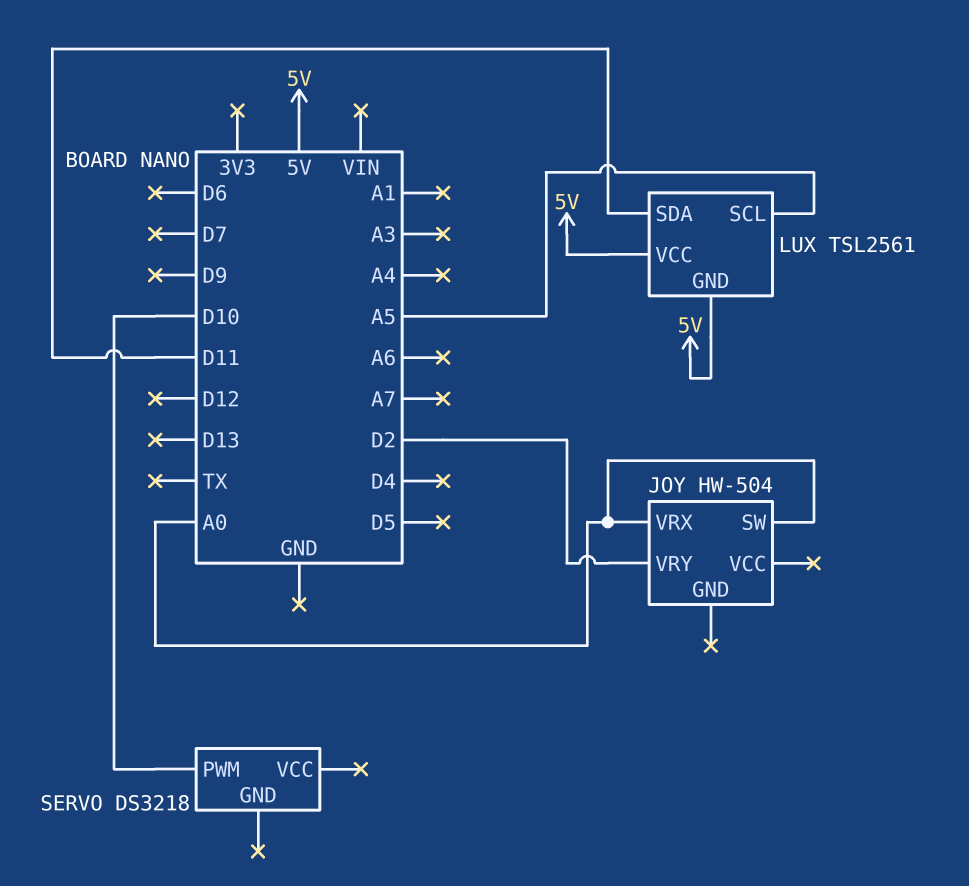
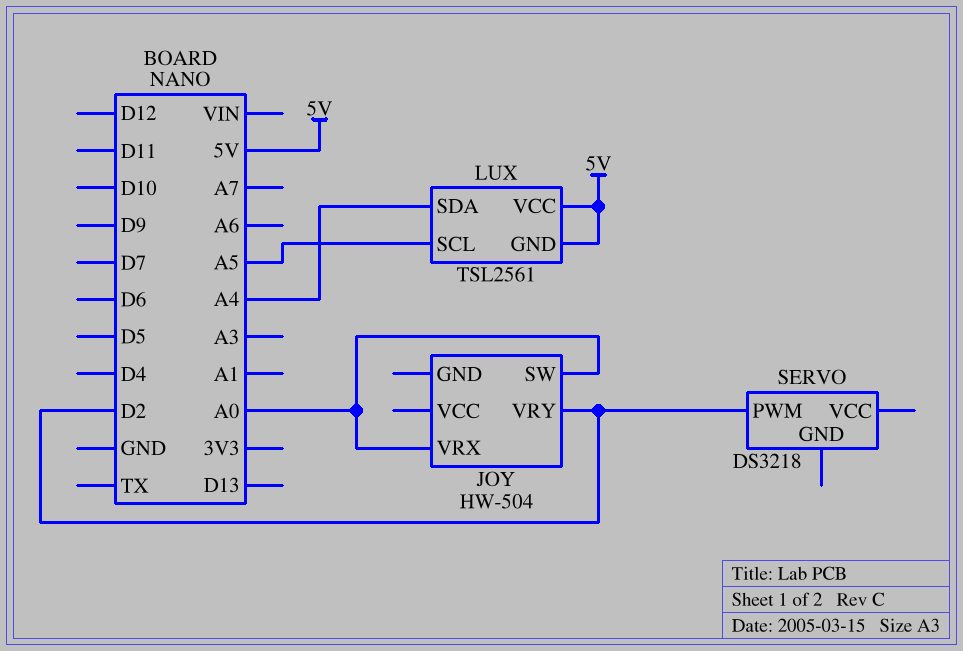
LUX pin SDA: D11 -> A4
SERVO pin PWM: D10 -> D2

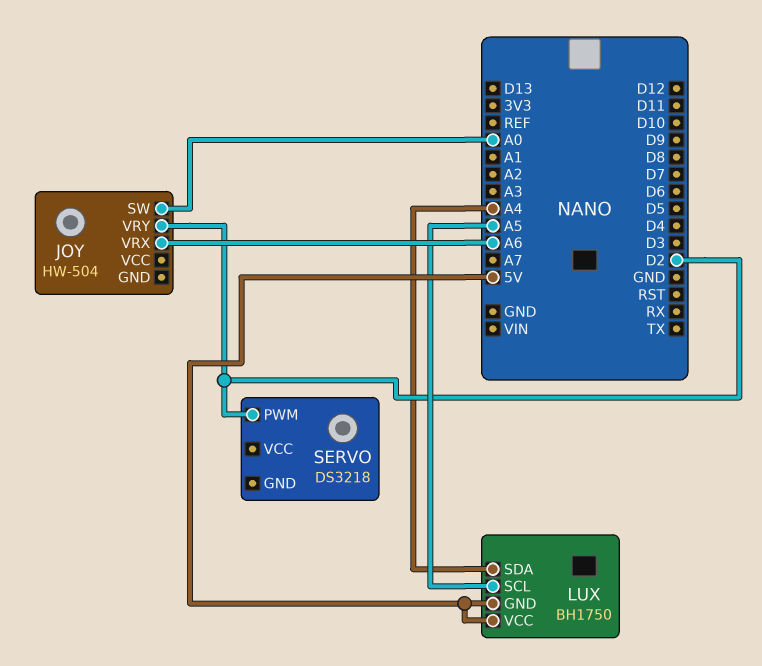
JOY pin VRX: A0 -> A6
LUX: TSL2561 -> BH1750

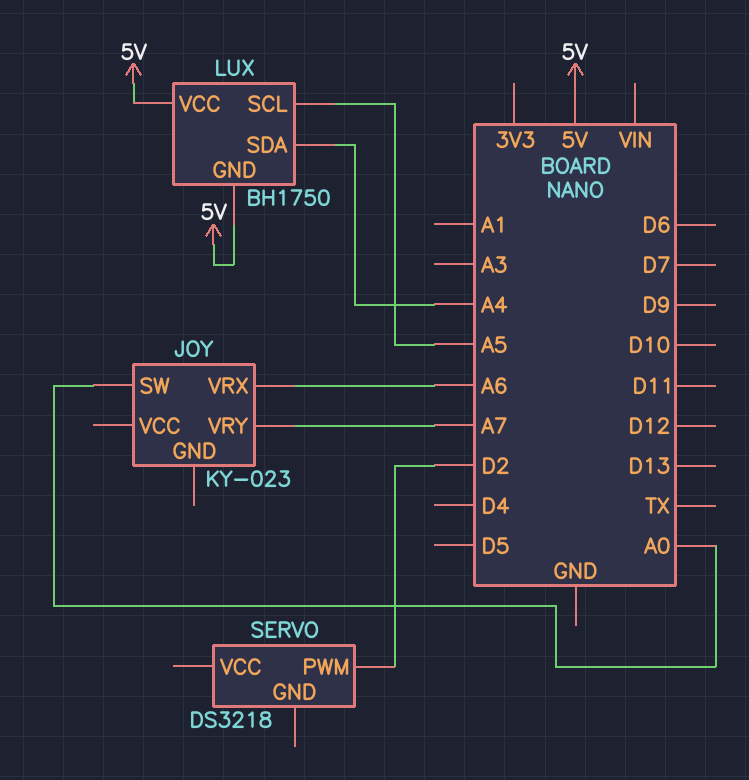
JOY: HW-504 -> KY-023
JOY pin VRY: D2 -> A7

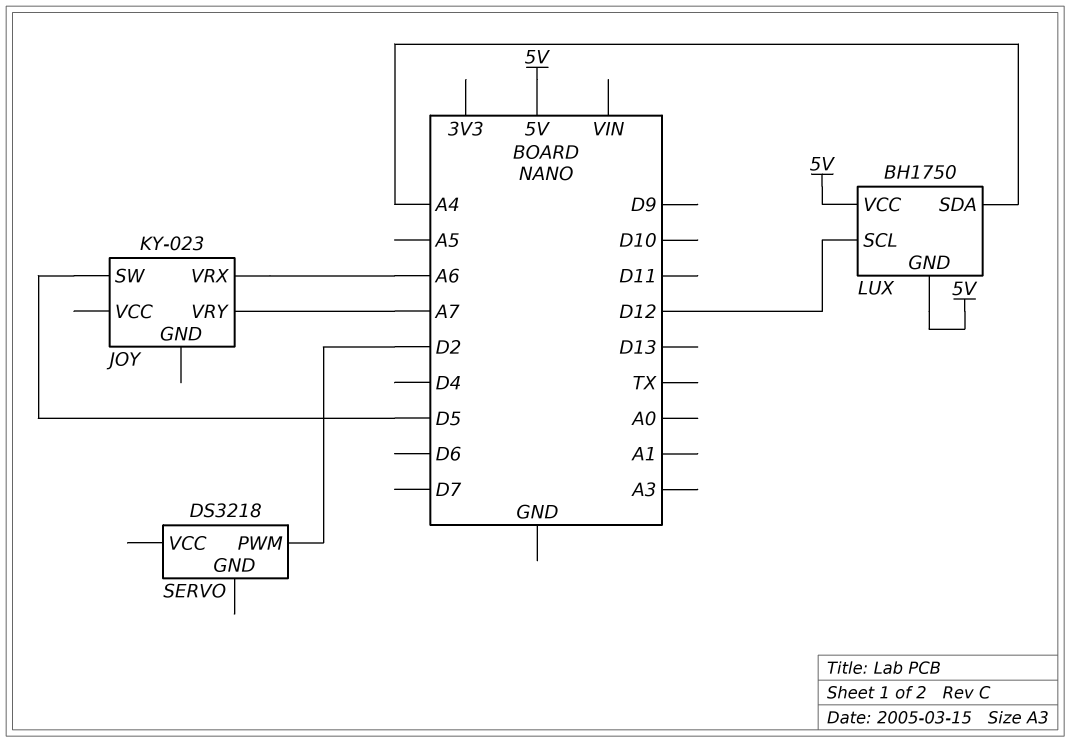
JOY pin SW: A0 -> D5
LUX pin SCL: A5 -> D12

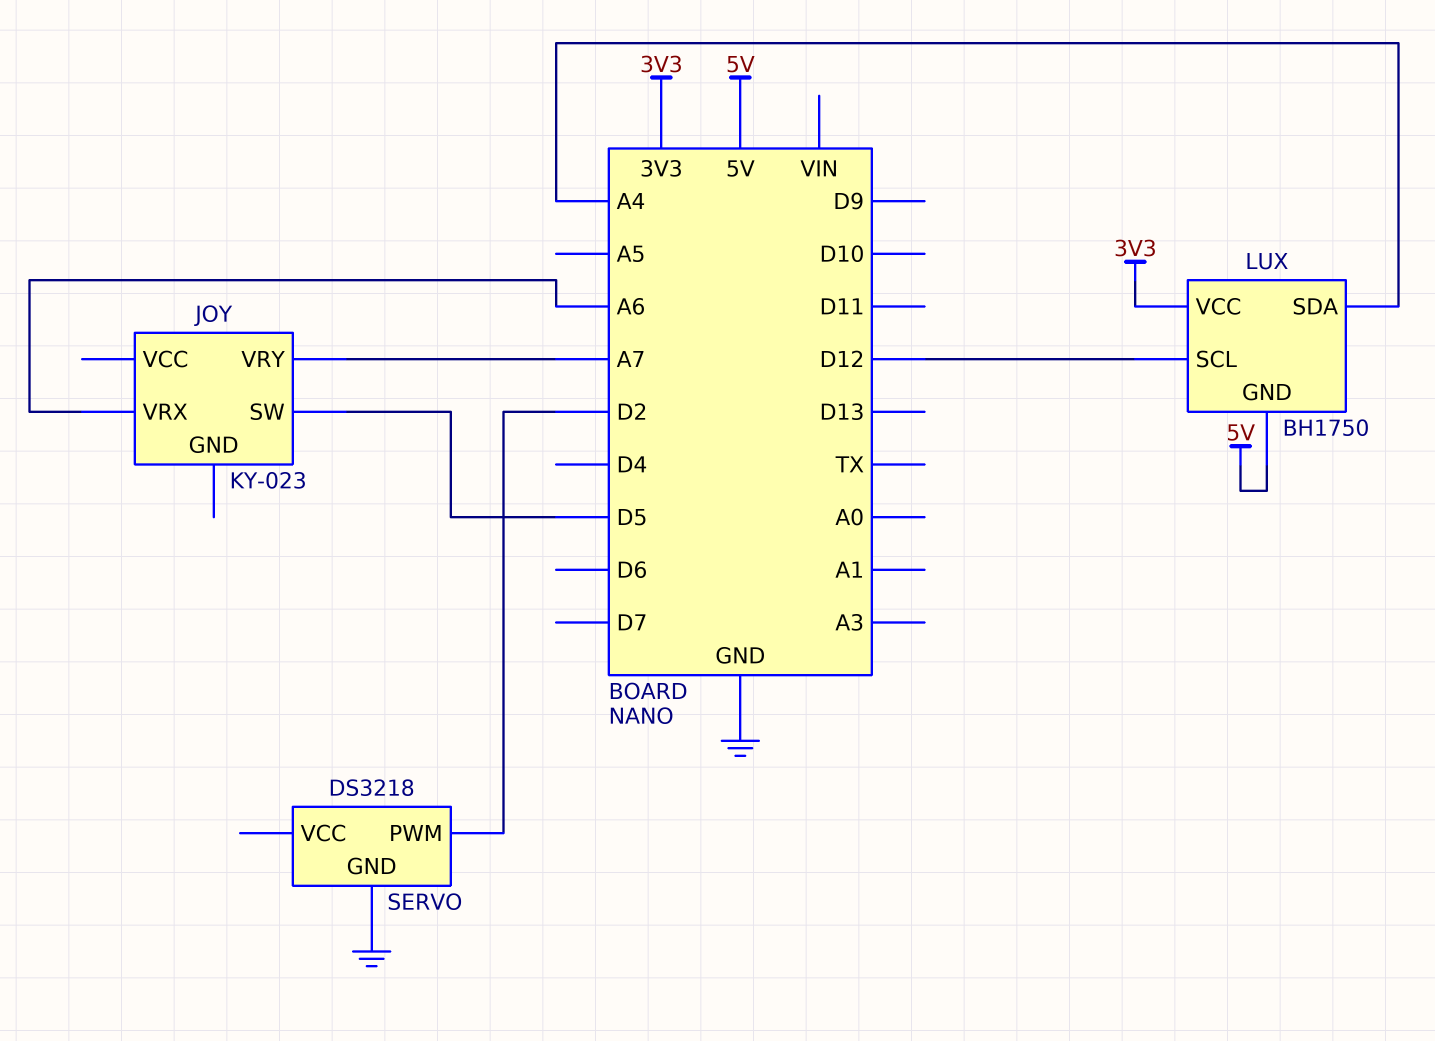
LUX pin VCC: 5V -> 3V3
SERVO pin GND: none -> GND

